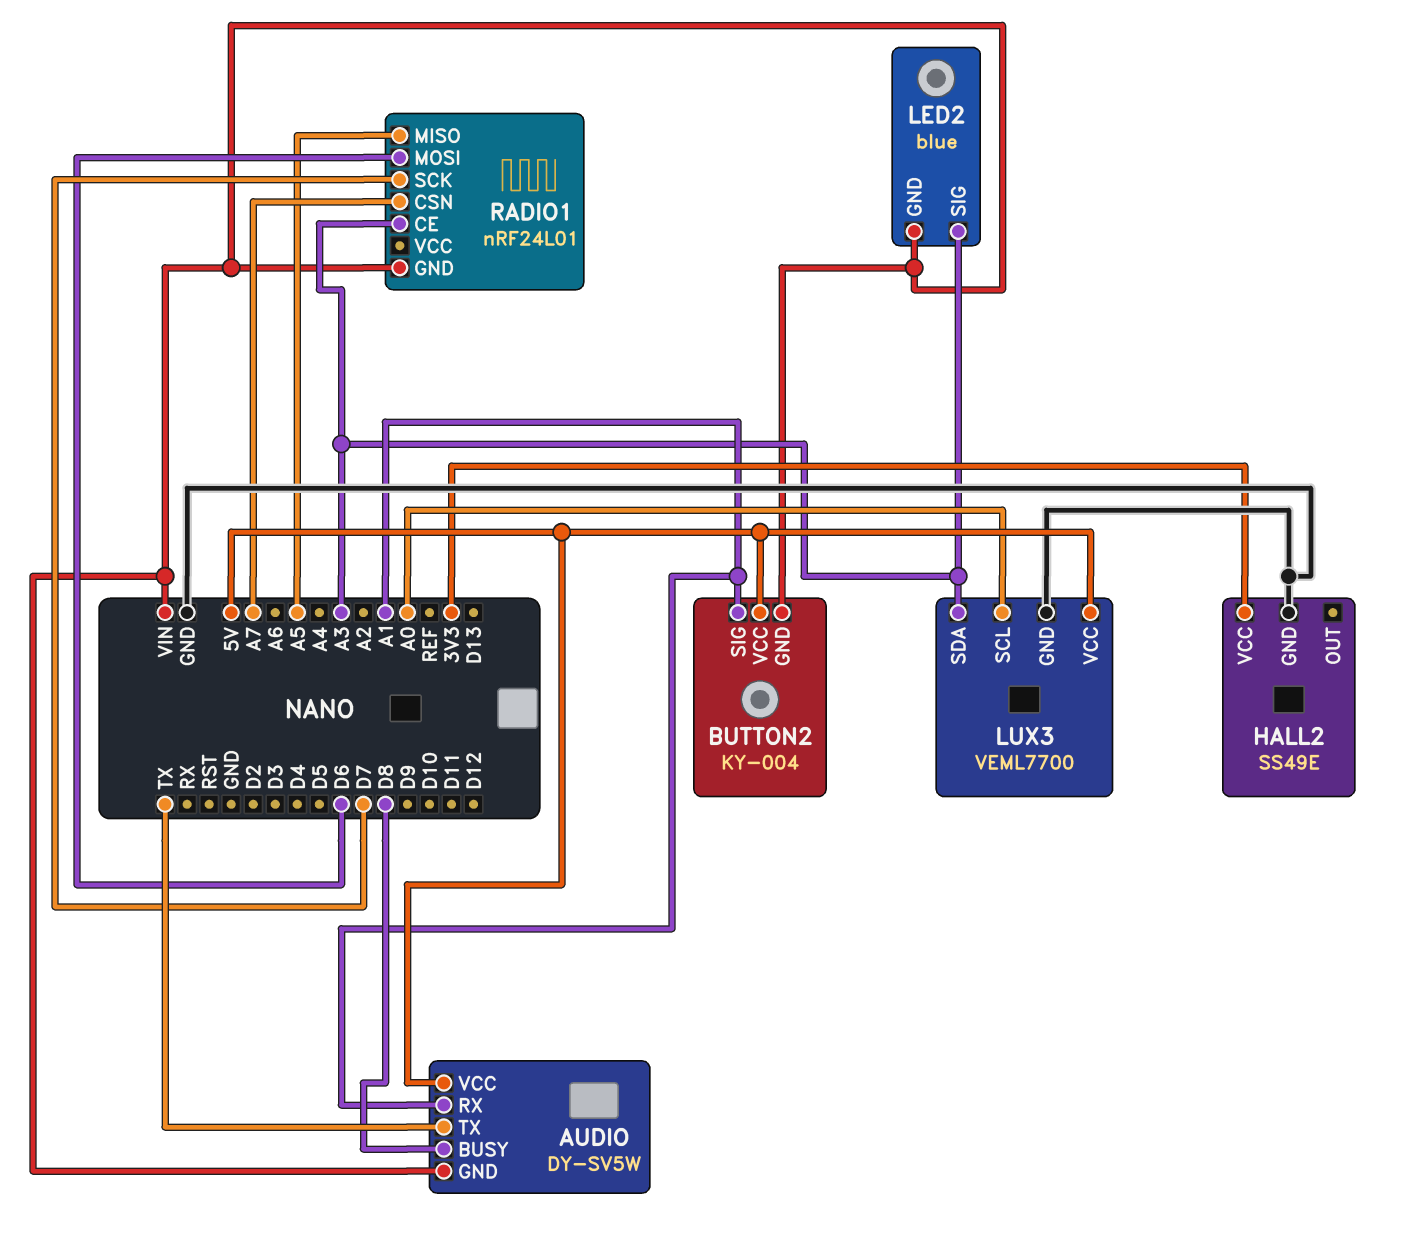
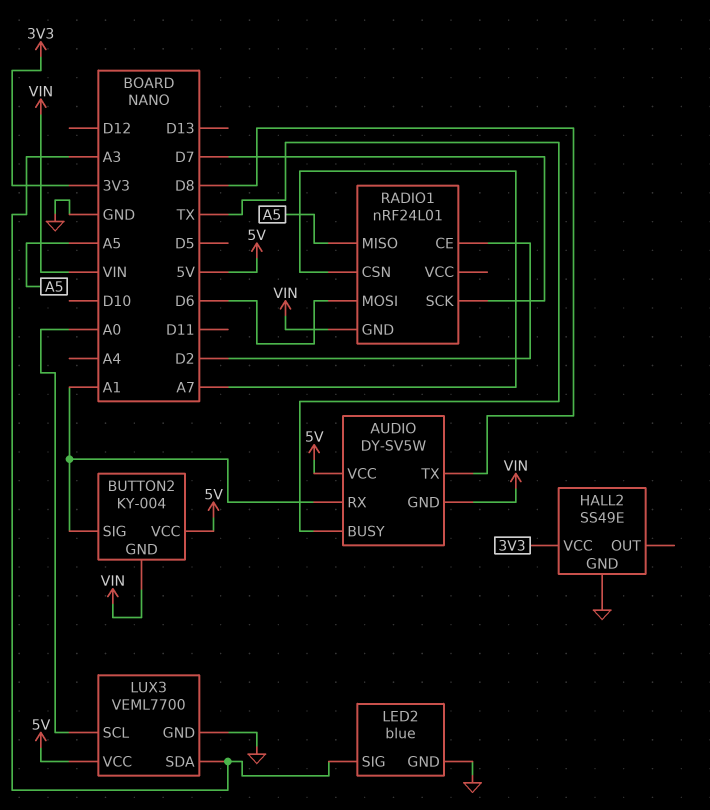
AUDIO pin BUSY: D8 -> TX
AUDIO pin TX: TX -> D8
LED2 pin GND: VIN -> GND
RADIO1 pin CE: A3 -> D2

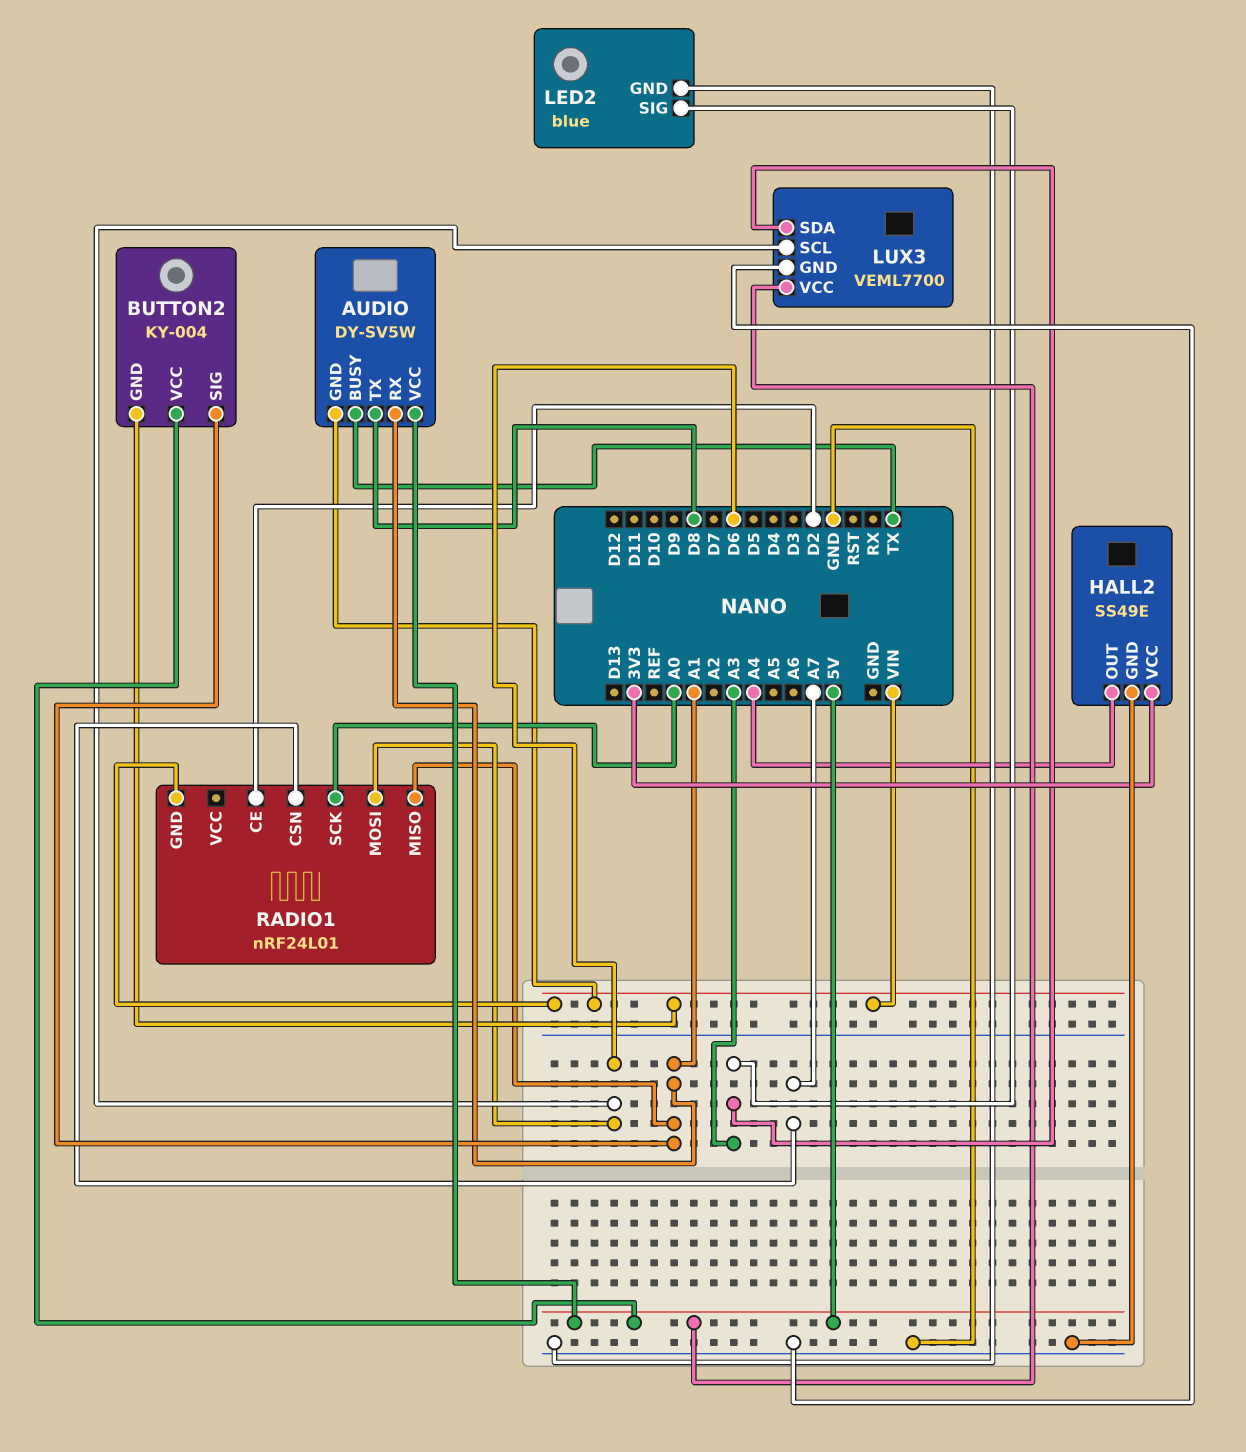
HALL2 pin OUT: none -> A4
LUX3 pin SCL: A0 -> D6
RADIO1 pin MISO: A5 -> A1
RADIO1 pin SCK: D7 -> A0

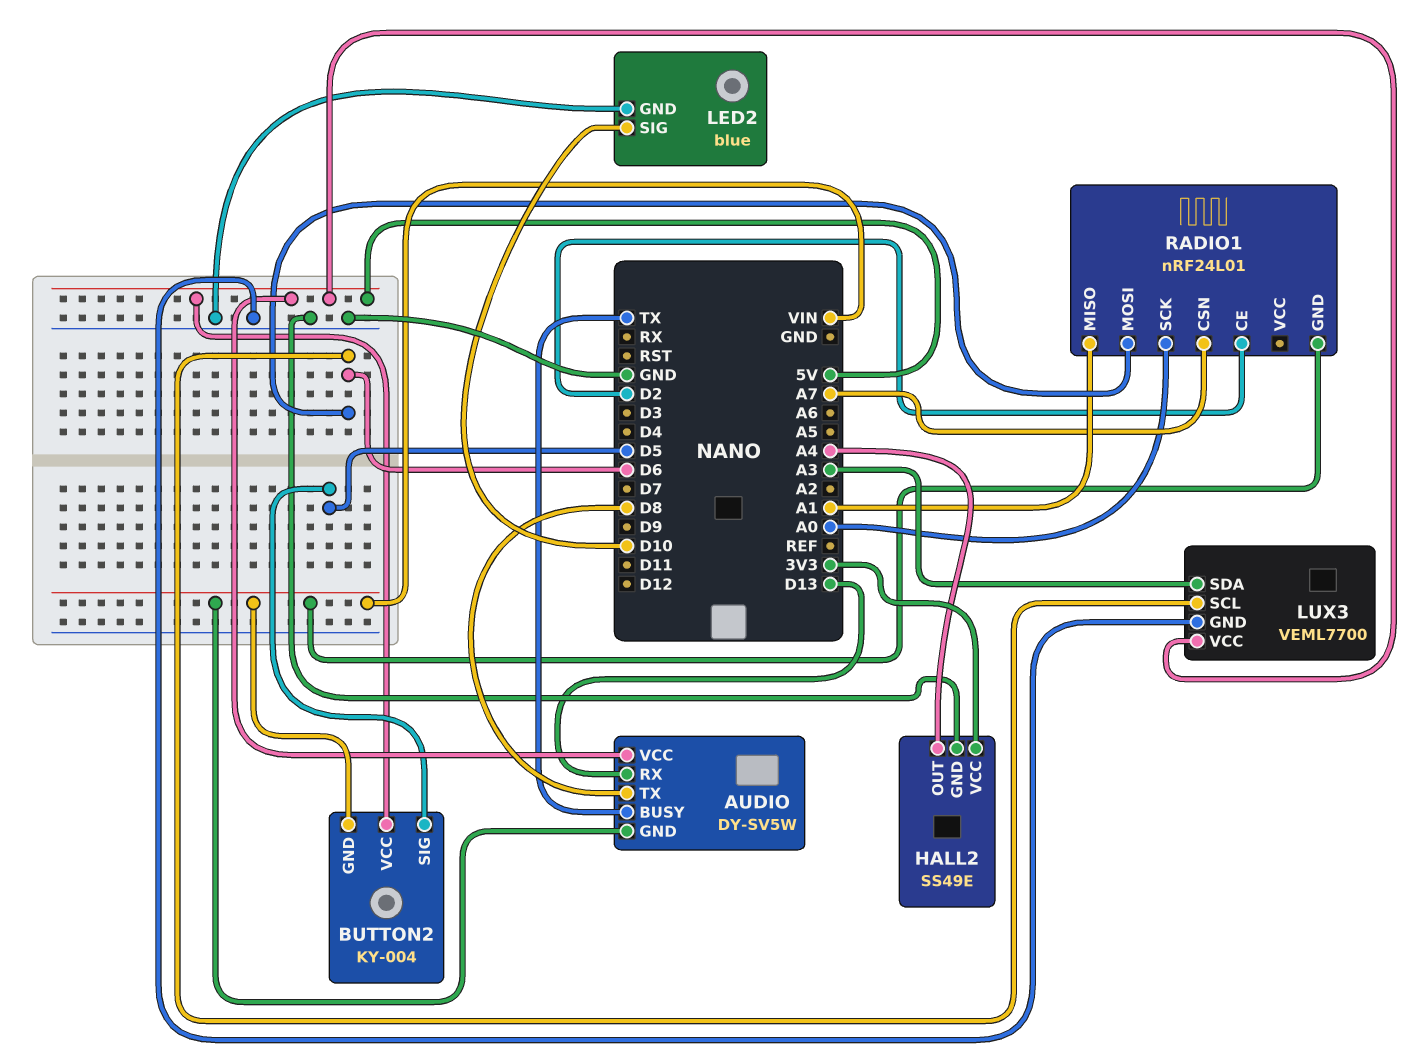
AUDIO pin RX: A1 -> D13
BUTTON2 pin SIG: A1 -> D5
LED2 pin SIG: A3 -> D10

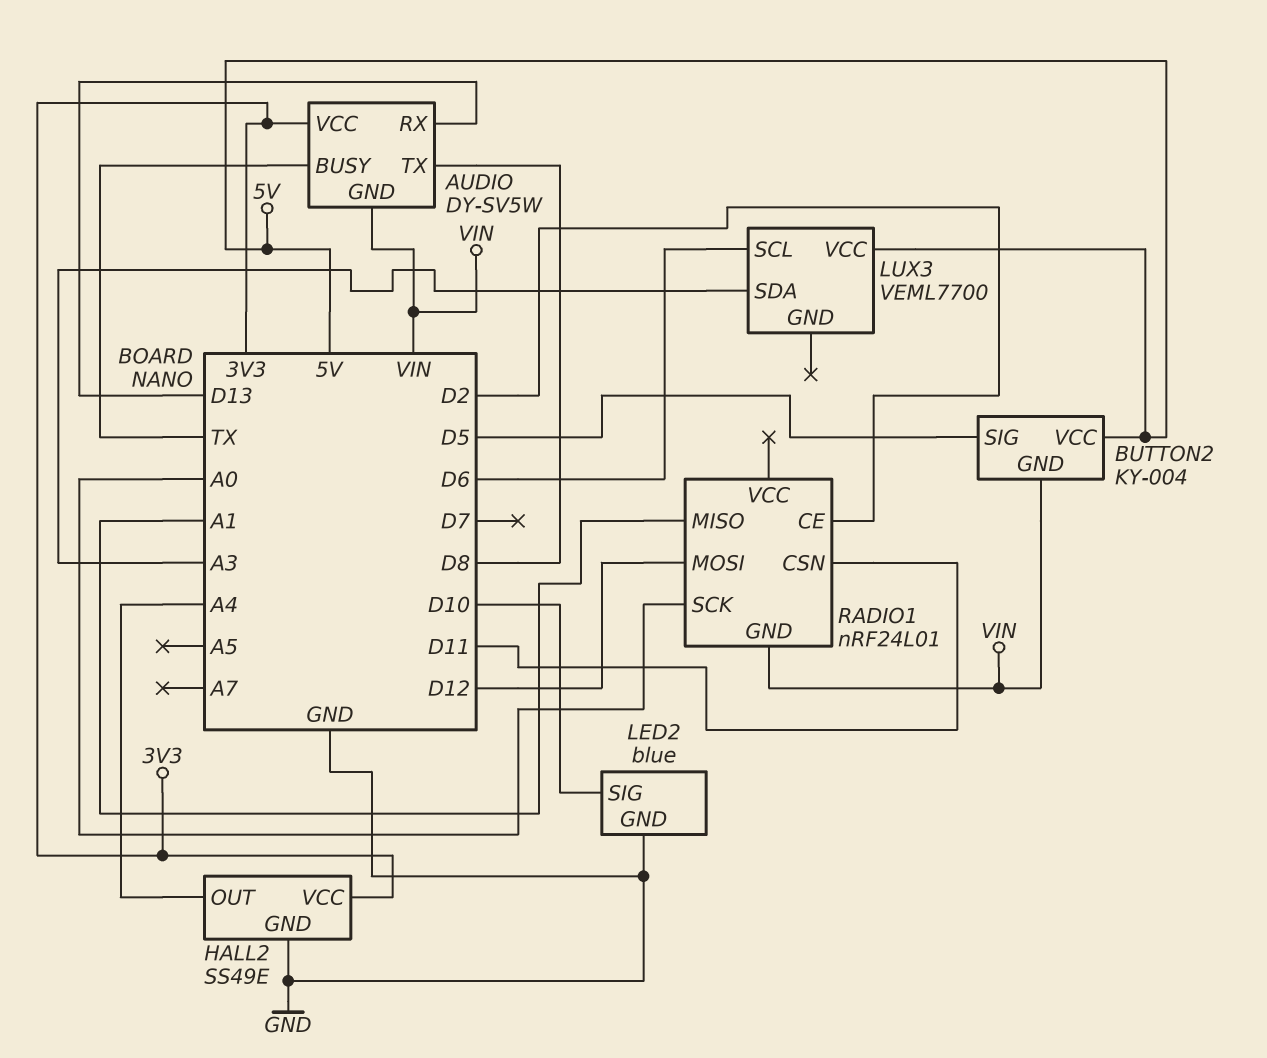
AUDIO pin VCC: 5V -> 3V3
LUX3 pin GND: GND -> none
RADIO1 pin CSN: A7 -> D11
RADIO1 pin MOSI: D6 -> D12

